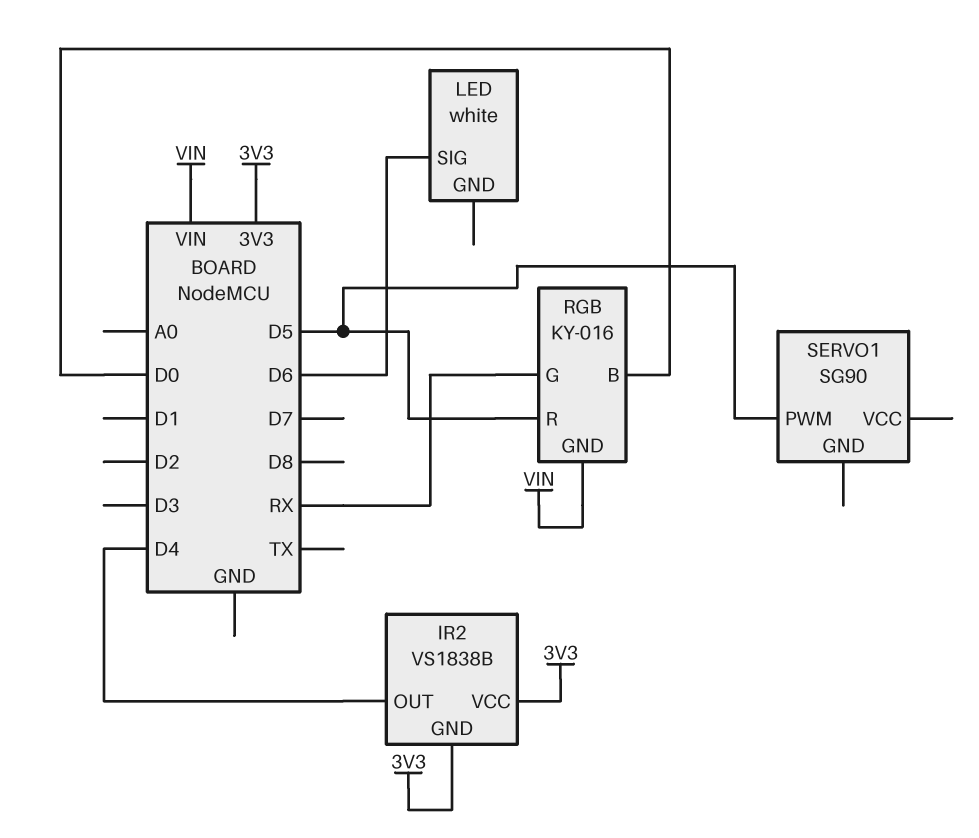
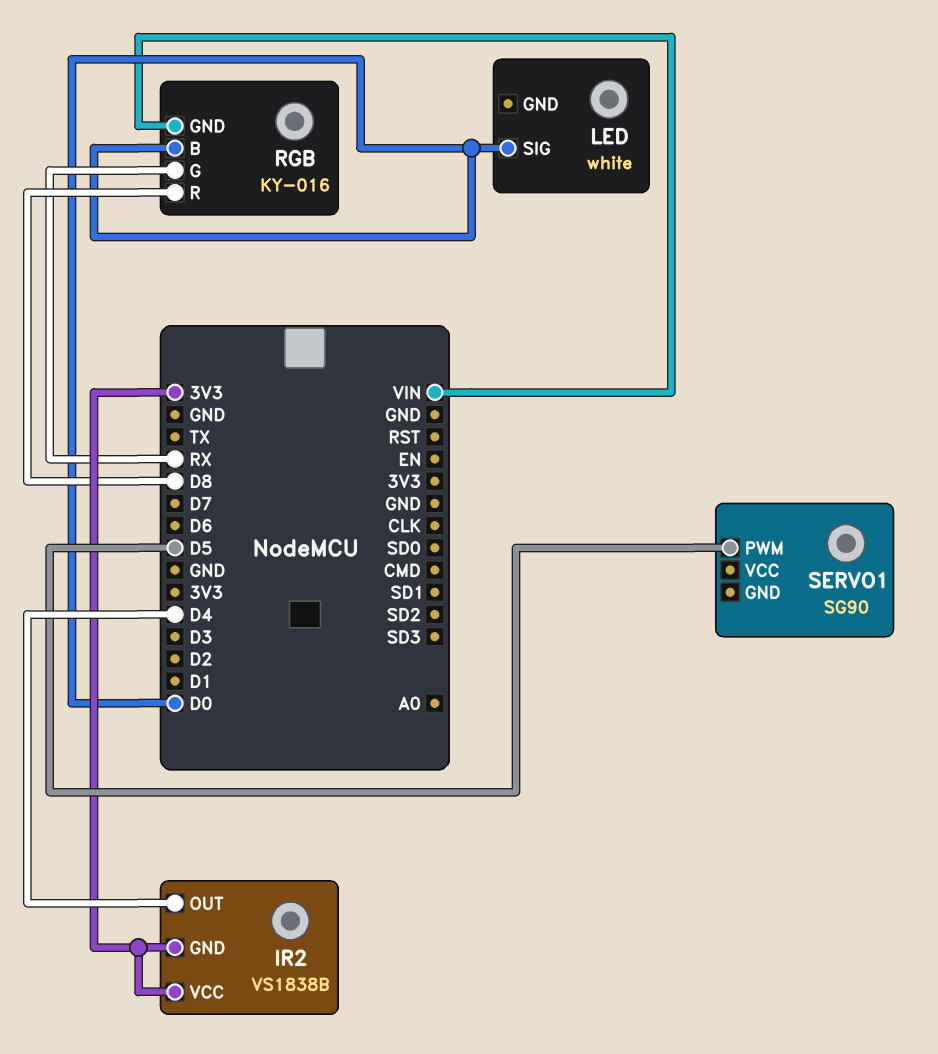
LED pin SIG: D6 -> D0
RGB pin R: D5 -> D8

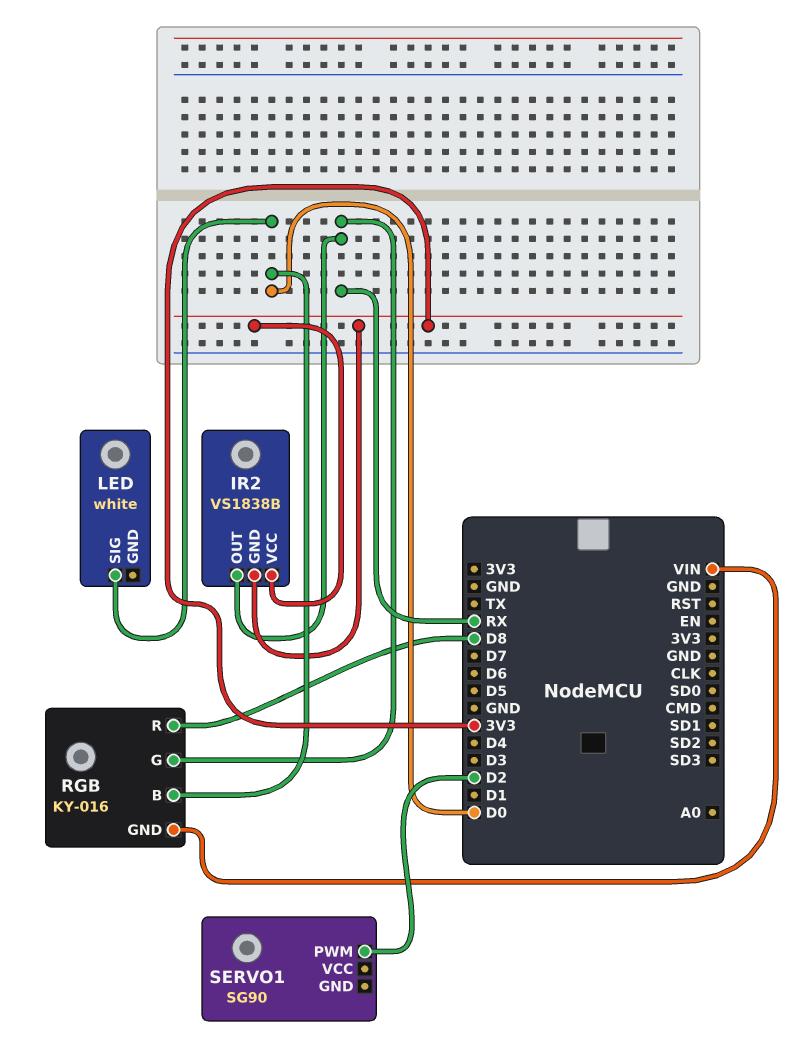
IR2 pin OUT: D4 -> RX
SERVO1 pin PWM: D5 -> D2

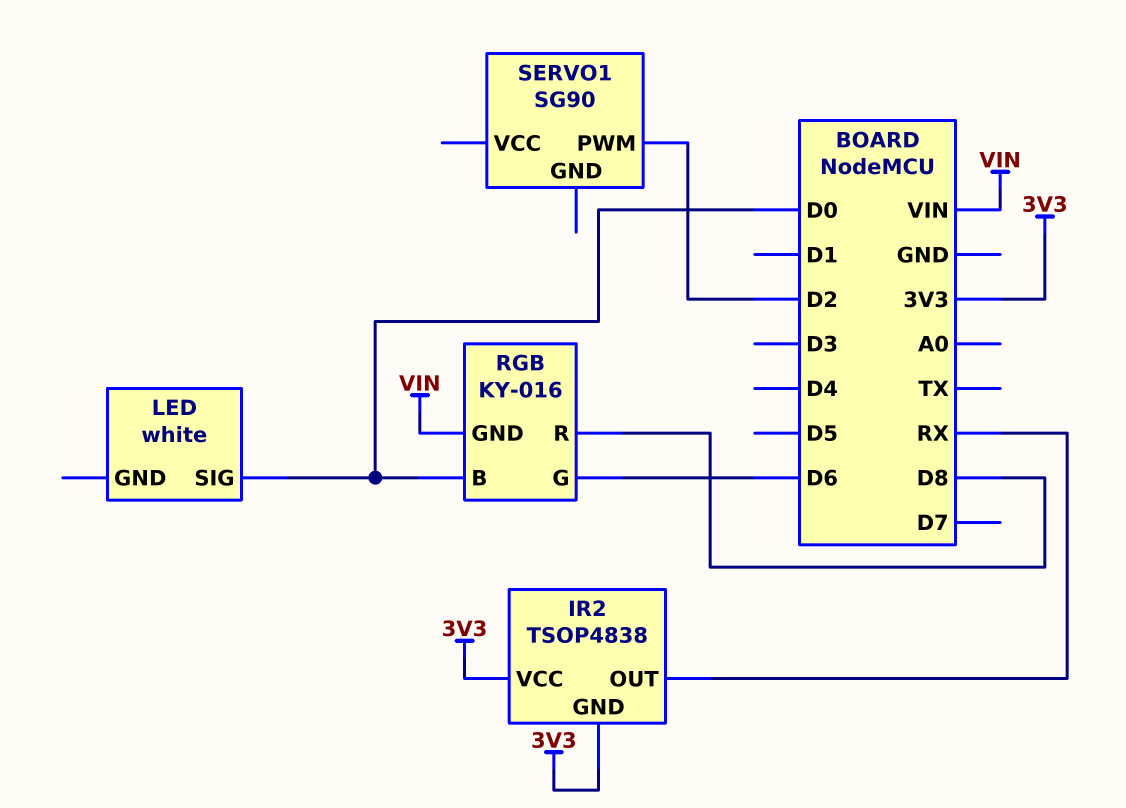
IR2: VS1838B -> TSOP4838
RGB pin G: RX -> D6

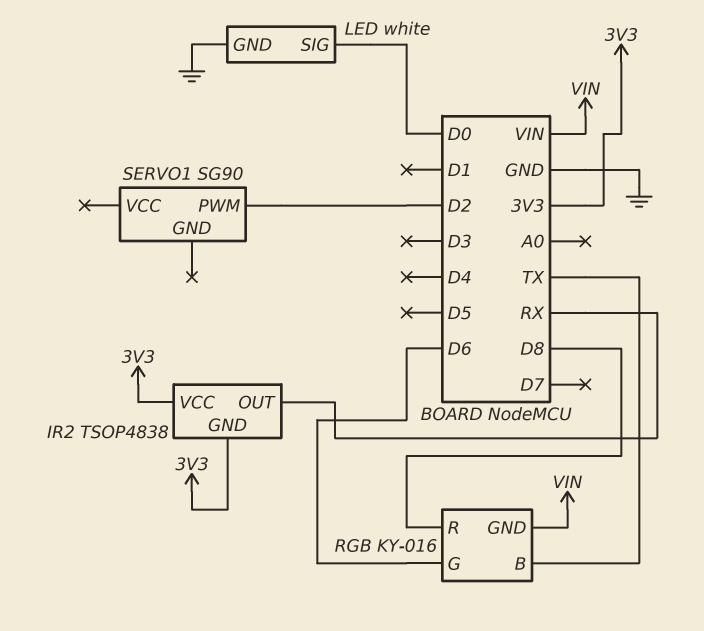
LED pin GND: none -> GND
RGB pin B: D0 -> TX

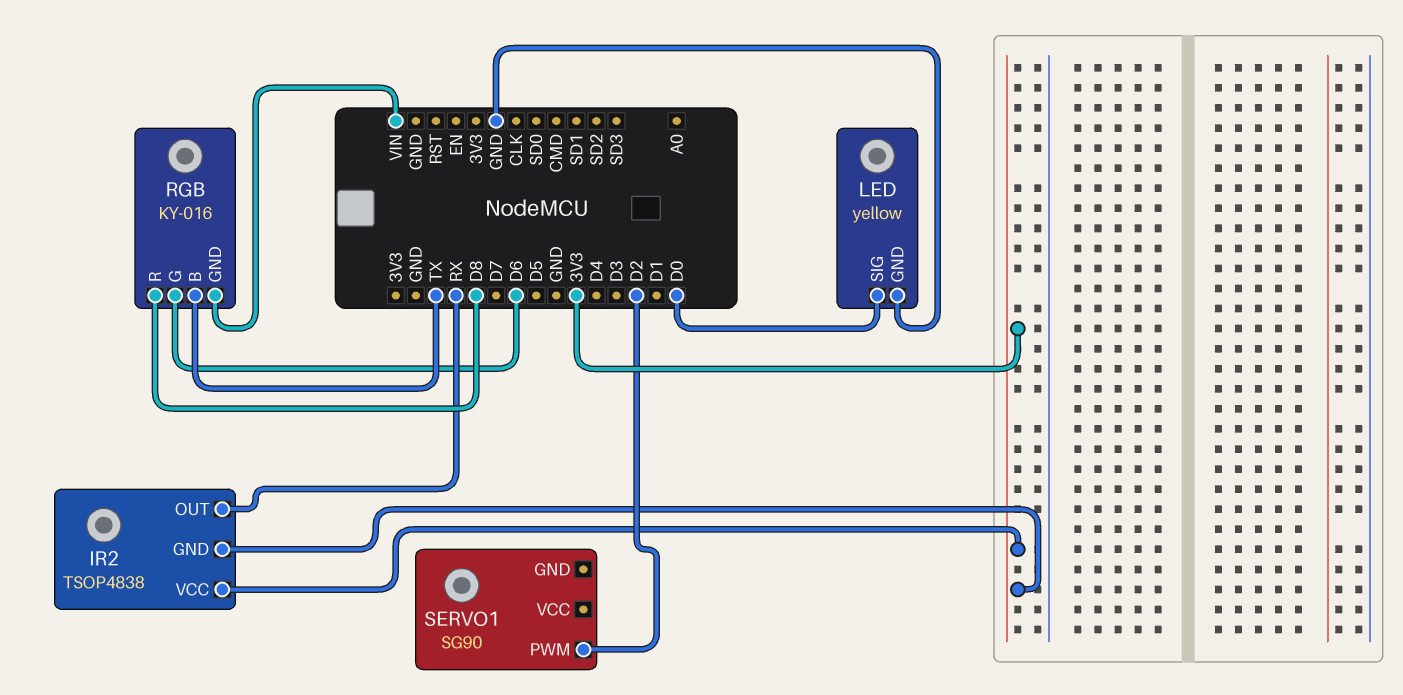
LED: white -> yellow

